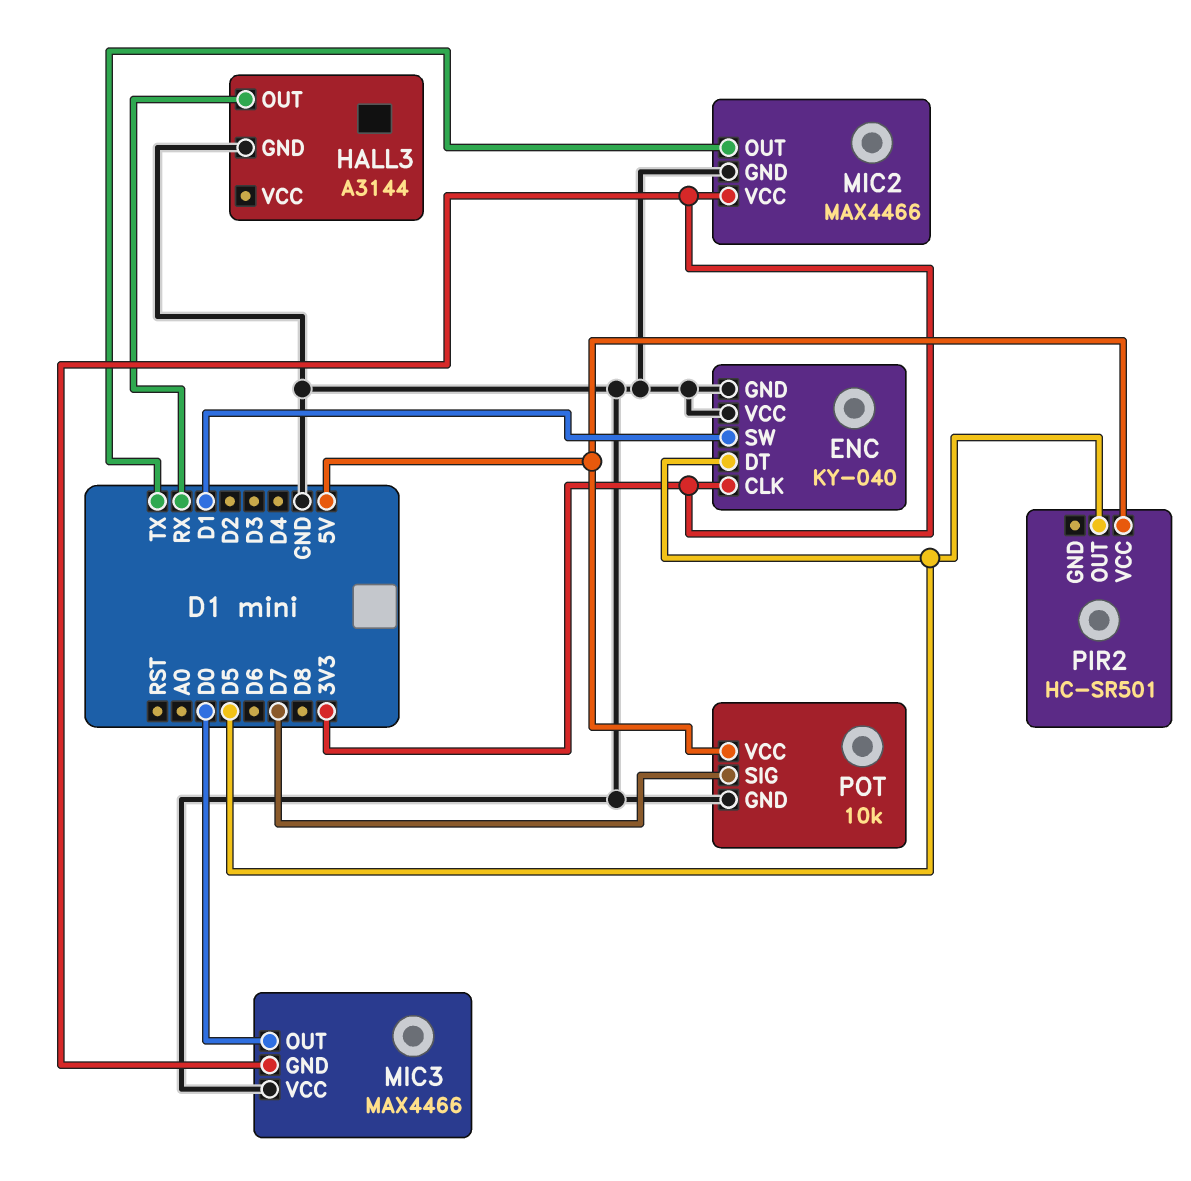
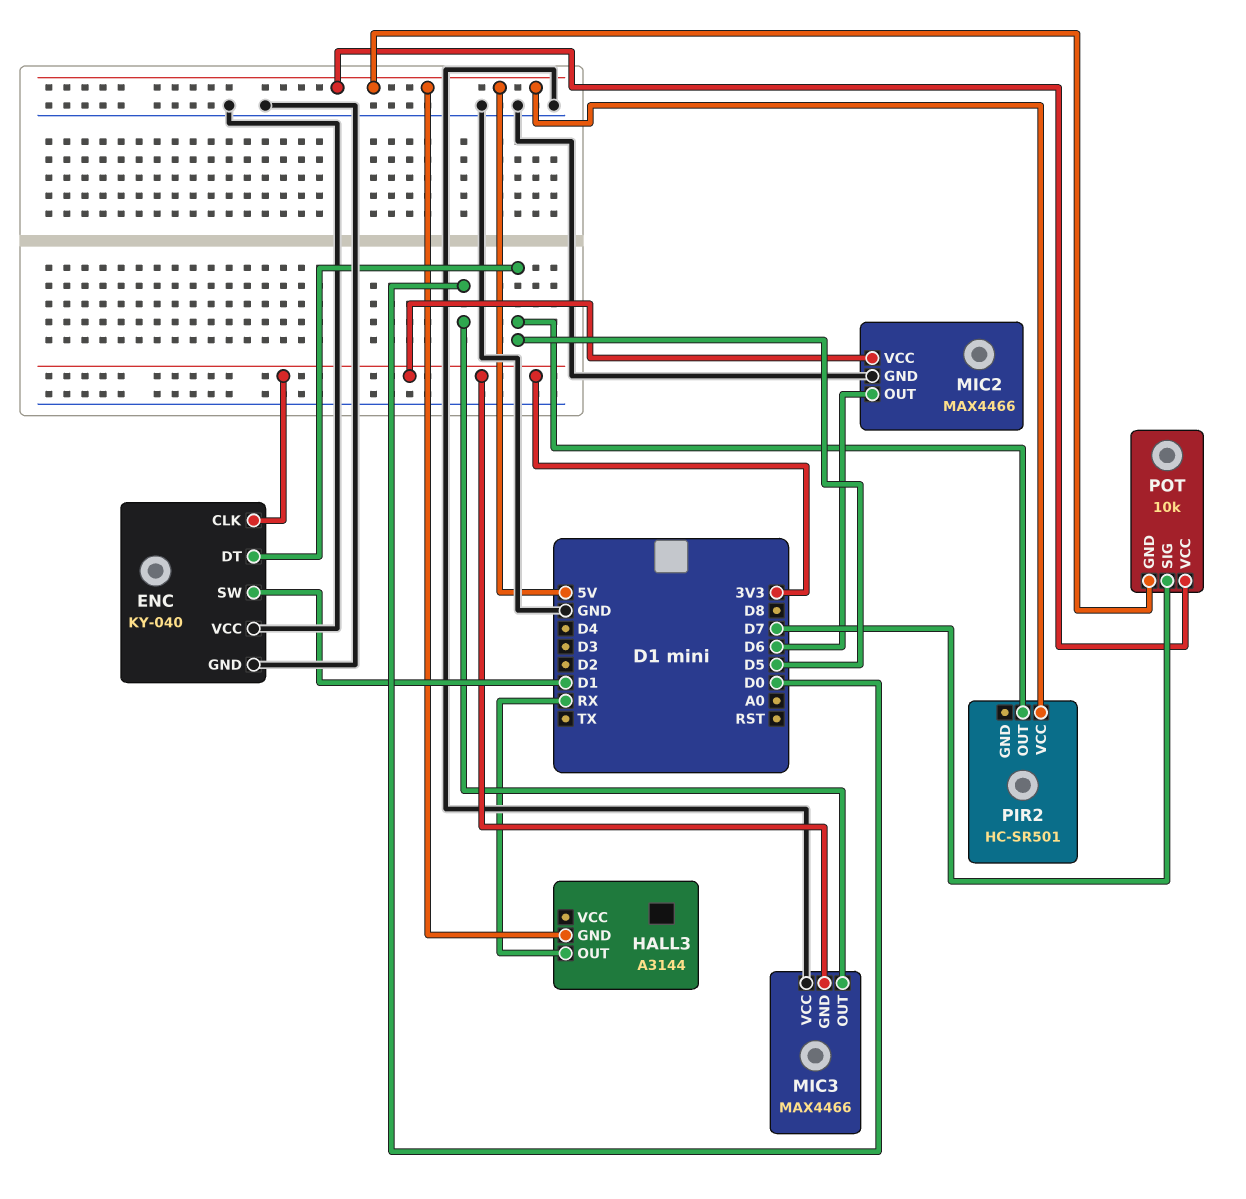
HALL3 pin GND: GND -> 5V
MIC2 pin OUT: TX -> D6
POT pin GND: GND -> 5V

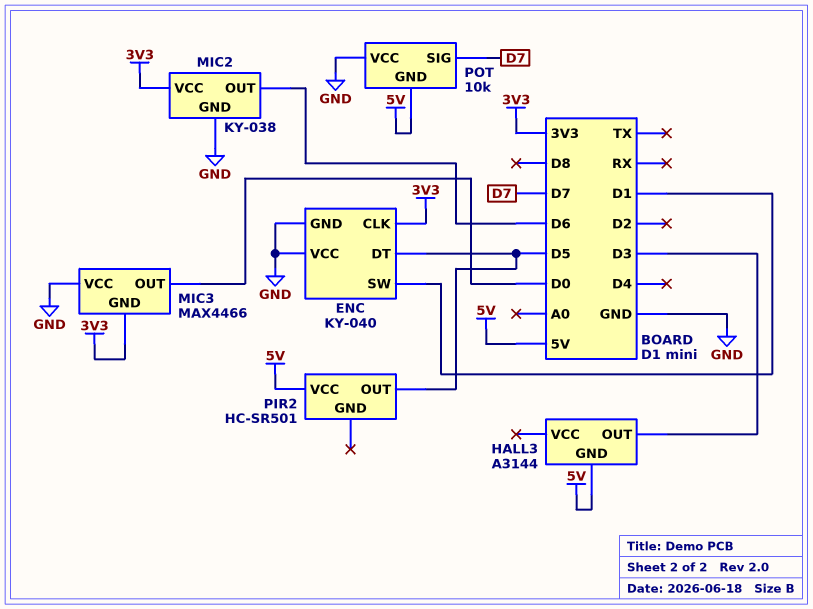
HALL3 pin OUT: RX -> D3
MIC2: MAX4466 -> KY-038
POT pin VCC: 5V -> GND

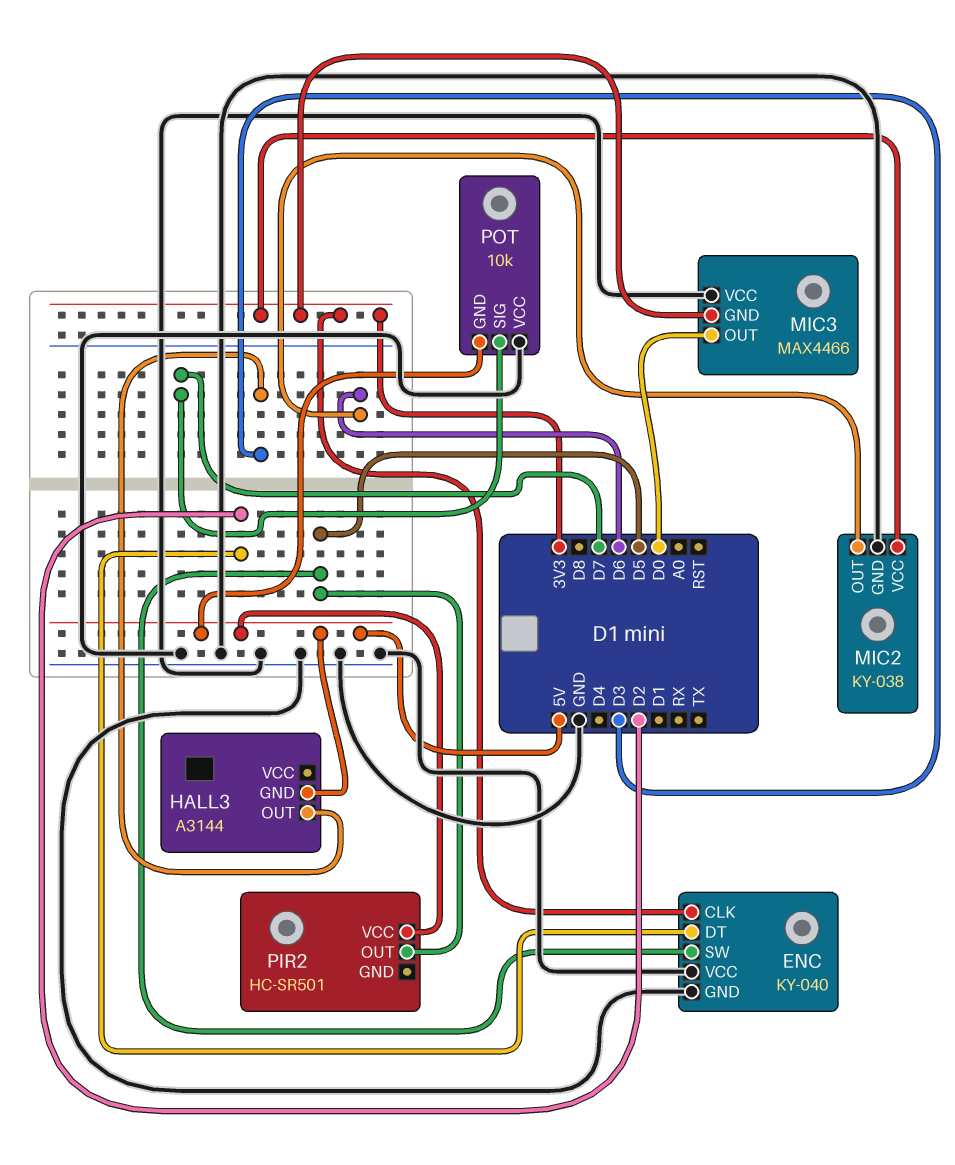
ENC pin DT: D5 -> D2
ENC pin SW: D1 -> D5

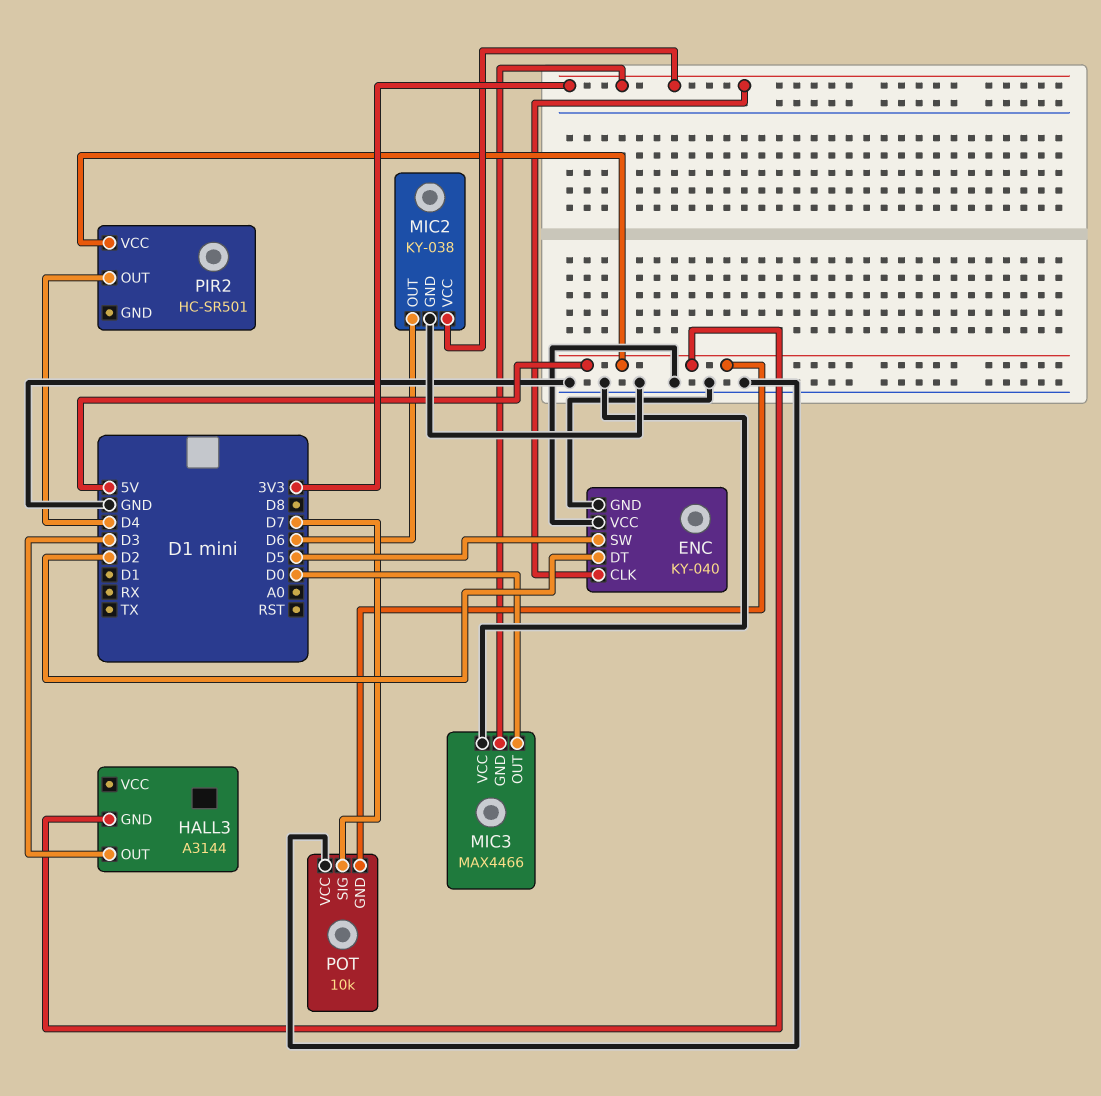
PIR2 pin OUT: D5 -> D4

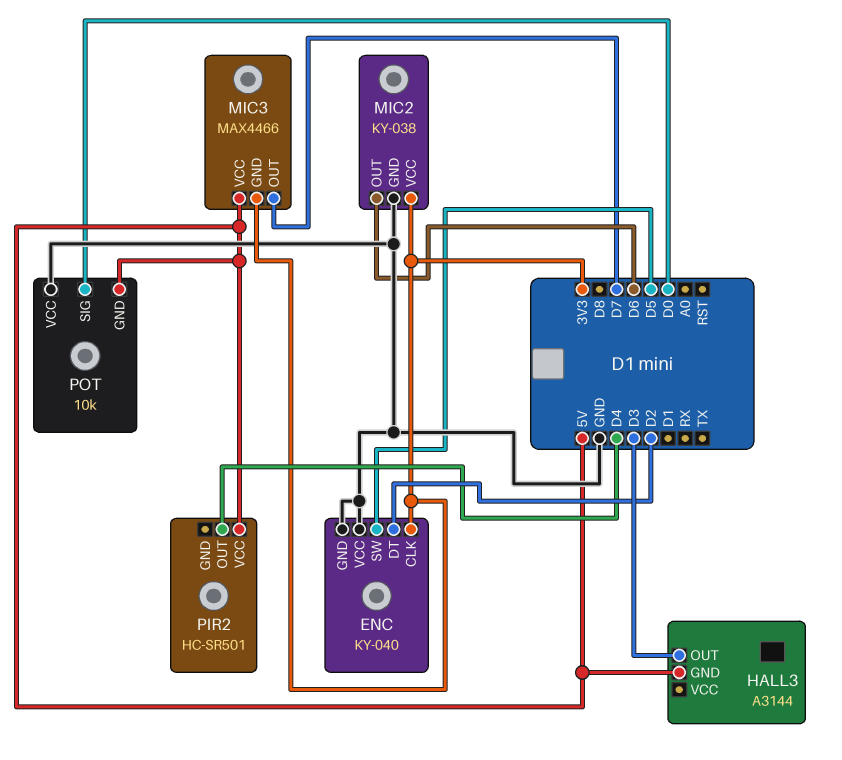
MIC3 pin OUT: D0 -> D7
MIC3 pin VCC: GND -> 5V
POT pin SIG: D7 -> D0

